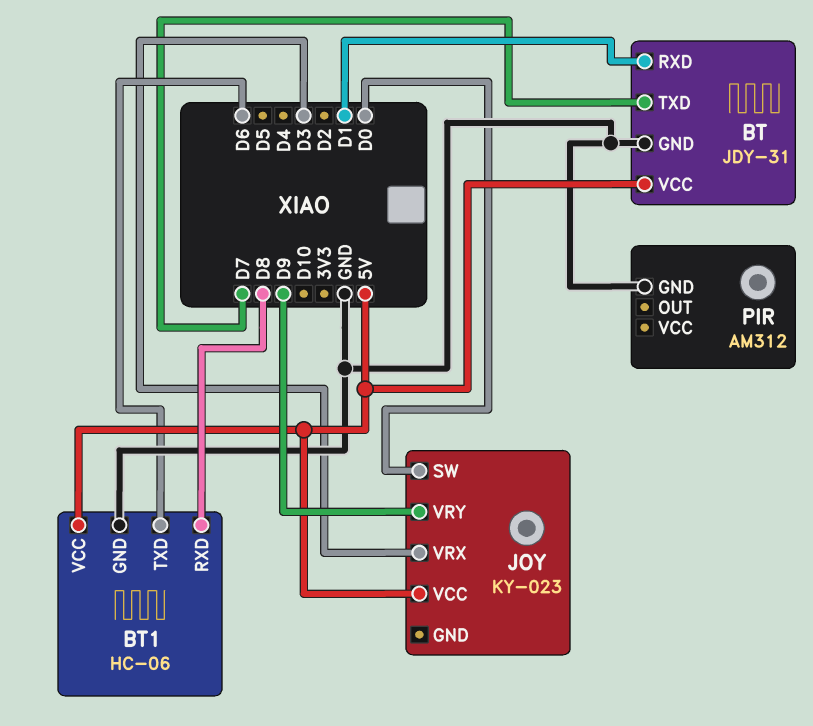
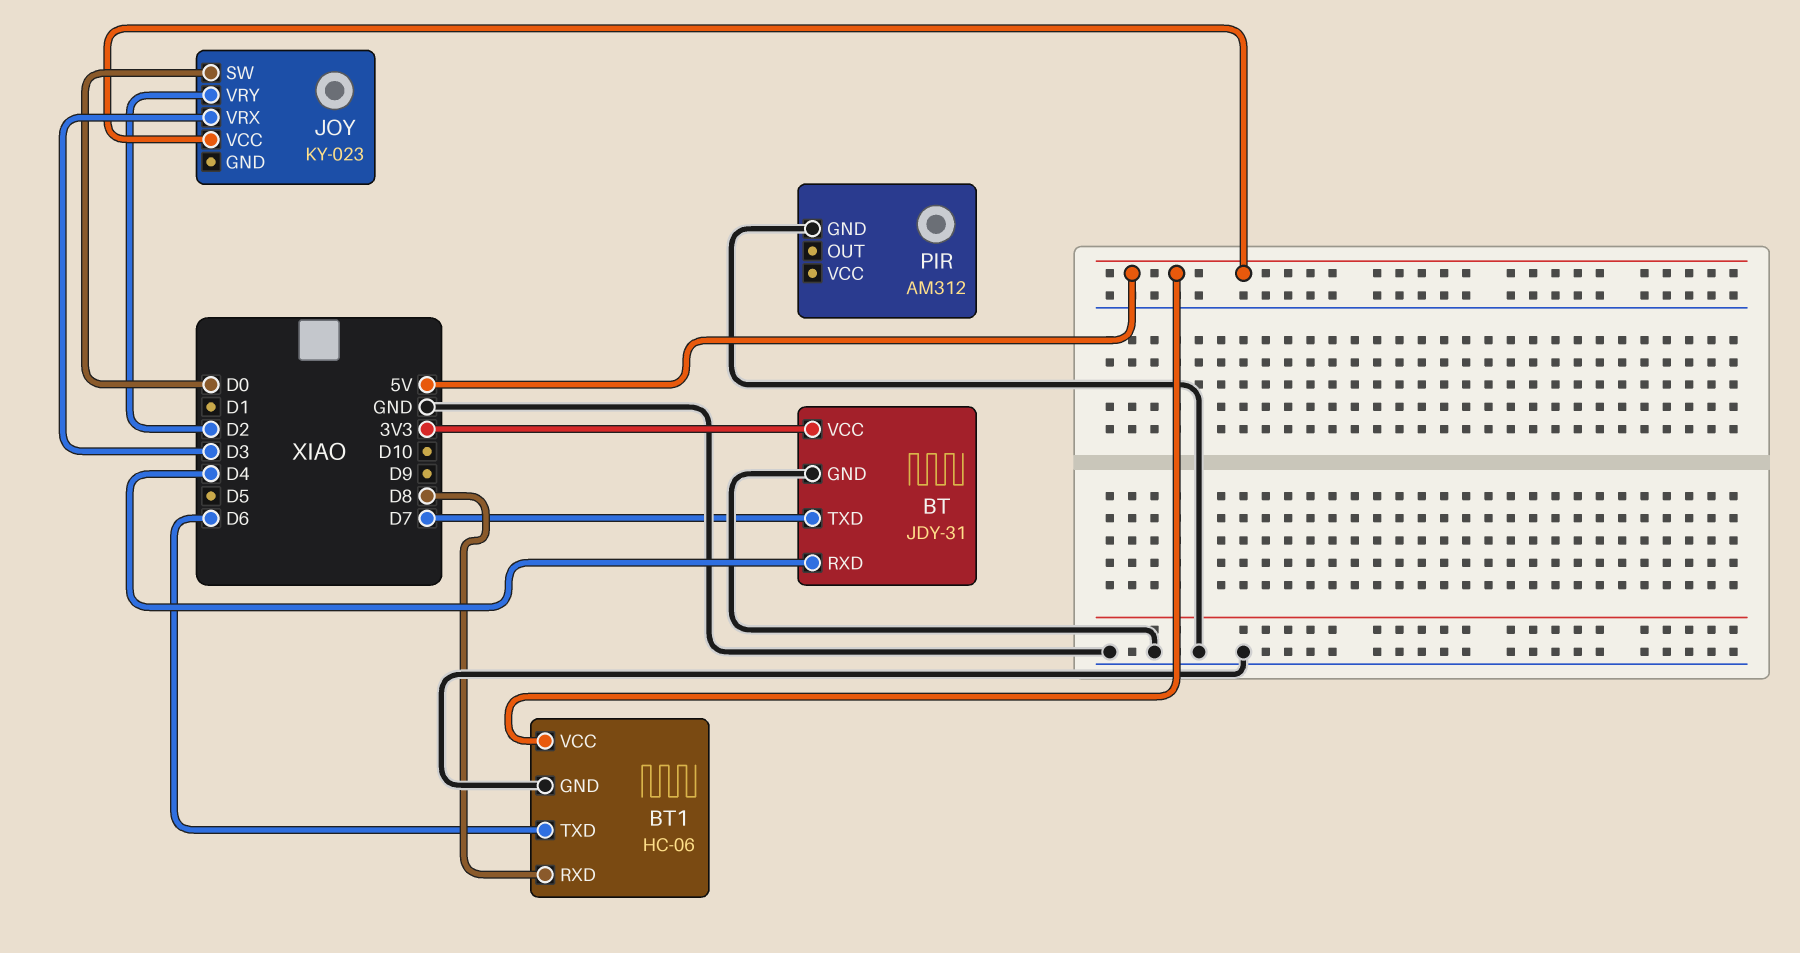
BT pin RXD: D1 -> D4
BT pin VCC: 5V -> 3V3
JOY pin VRY: D9 -> D2

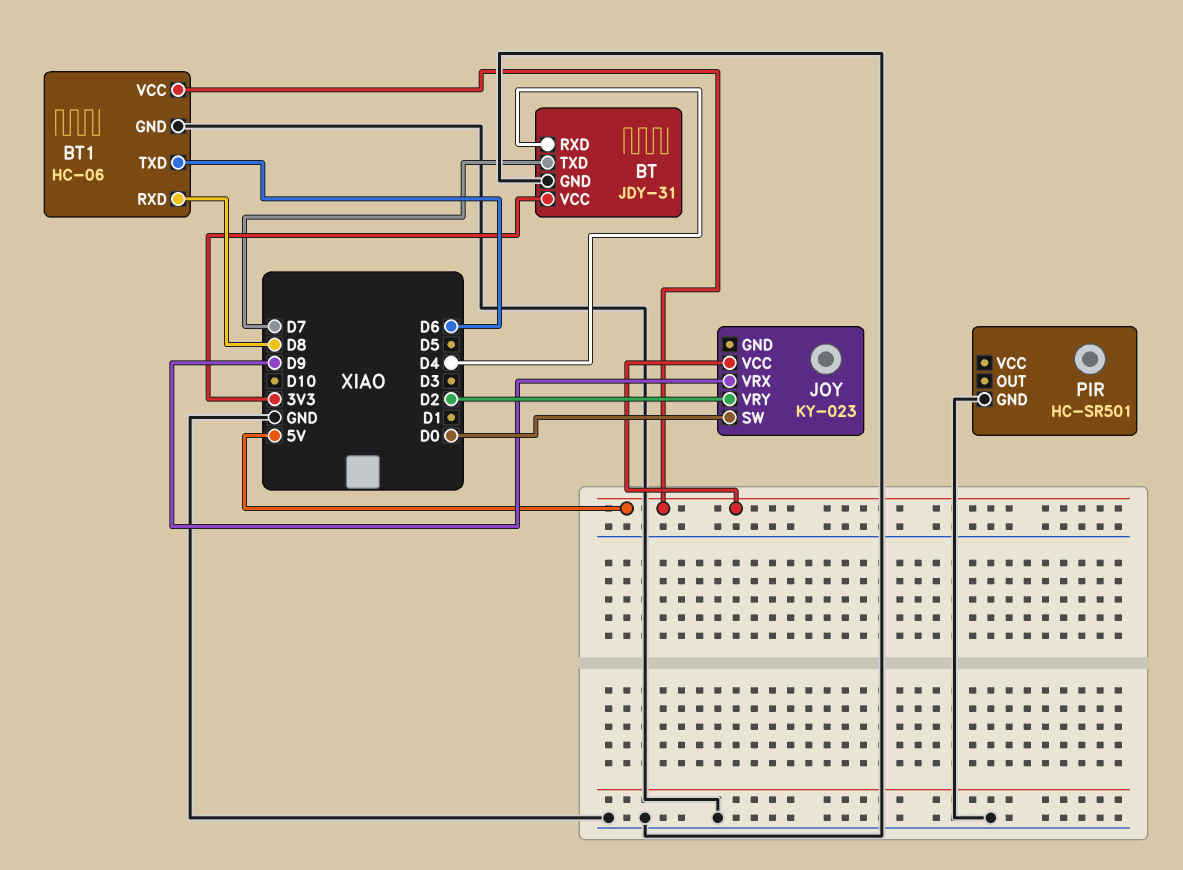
JOY pin VRX: D3 -> D9
PIR: AM312 -> HC-SR501

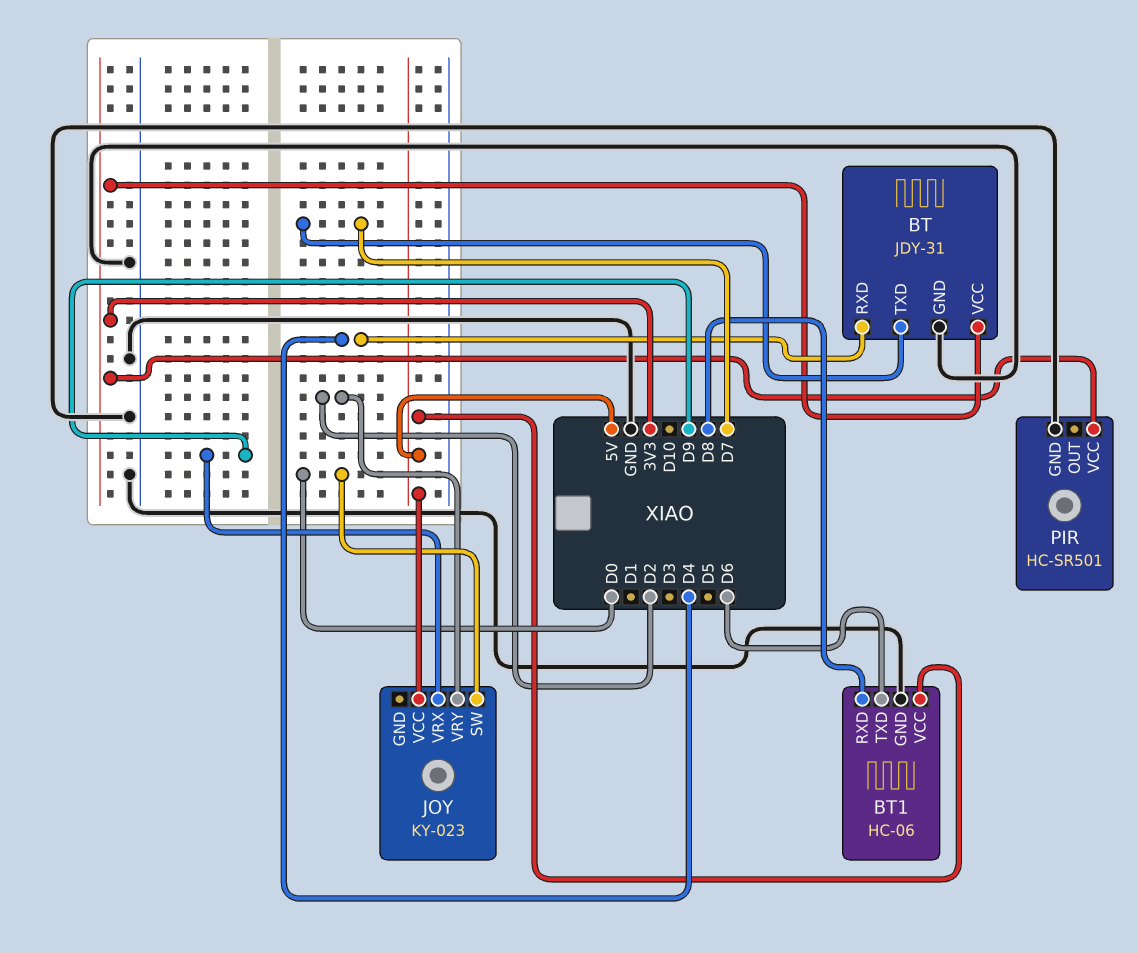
PIR pin VCC: none -> 3V3

